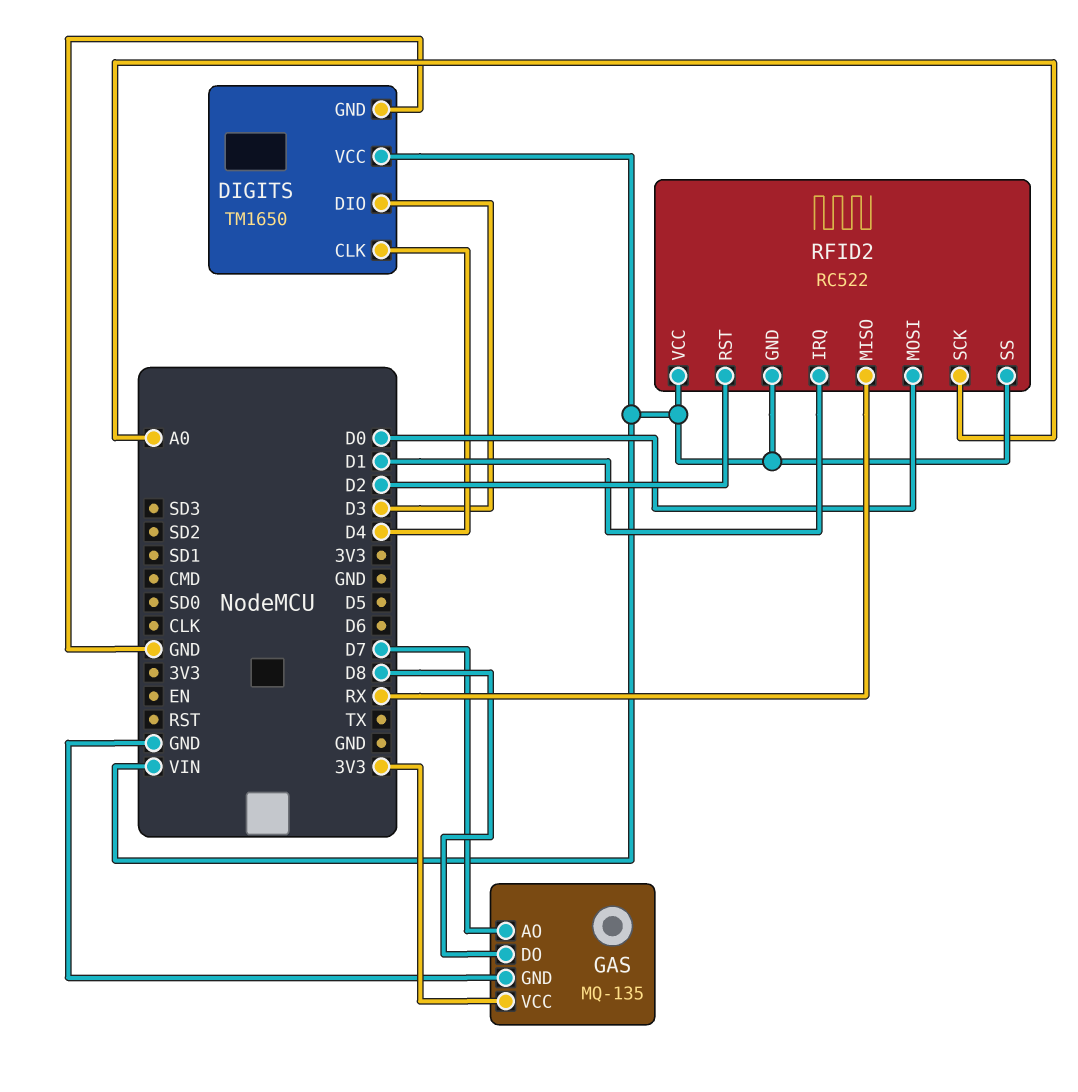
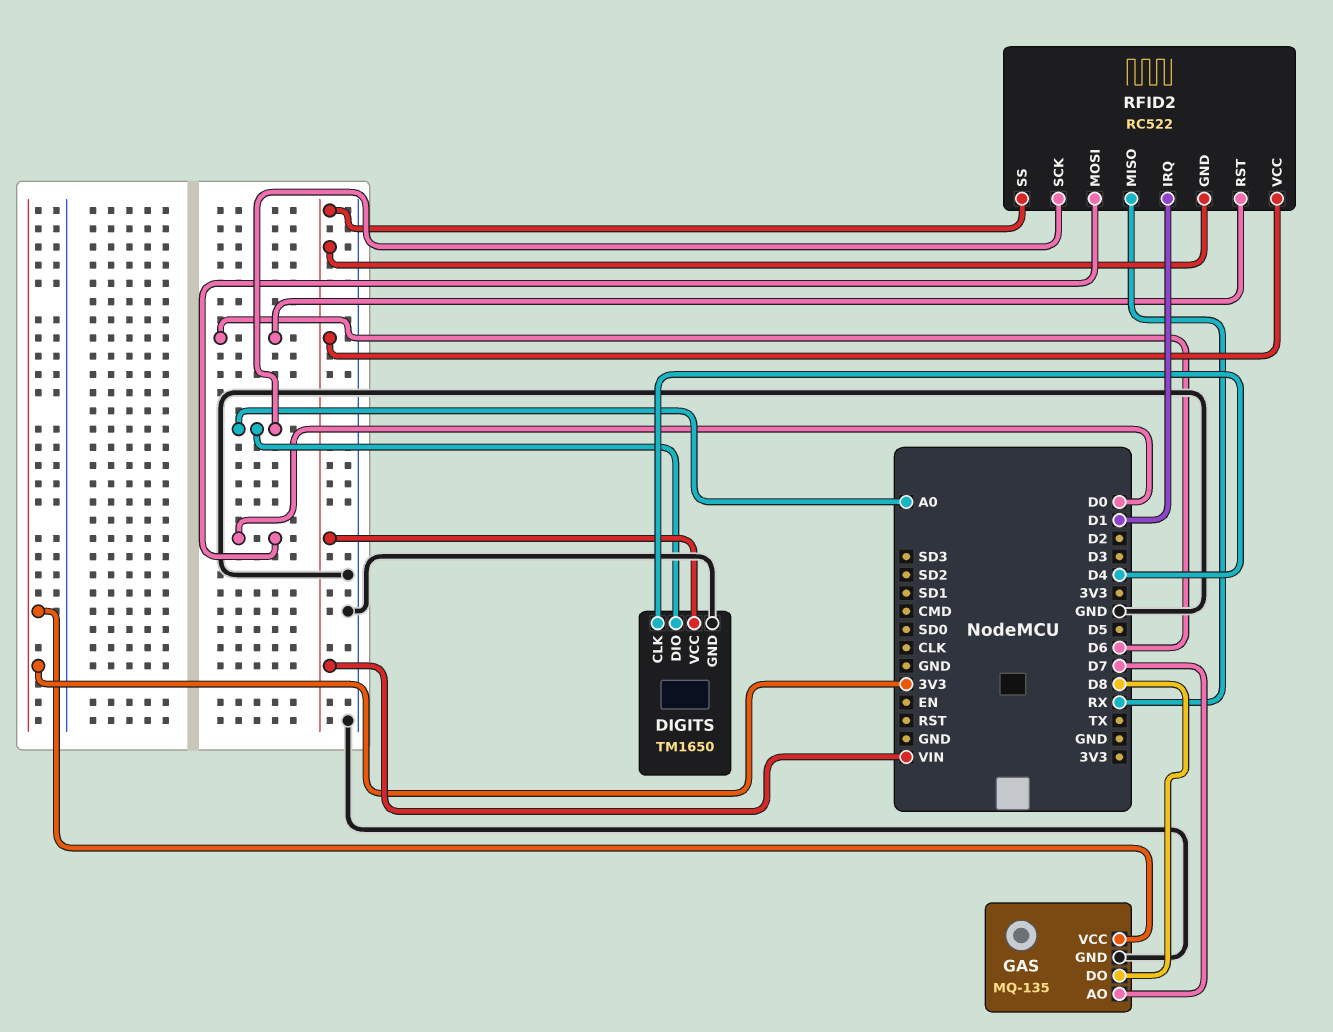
DIGITS pin DIO: D3 -> A0
RFID2 pin RST: D2 -> D6

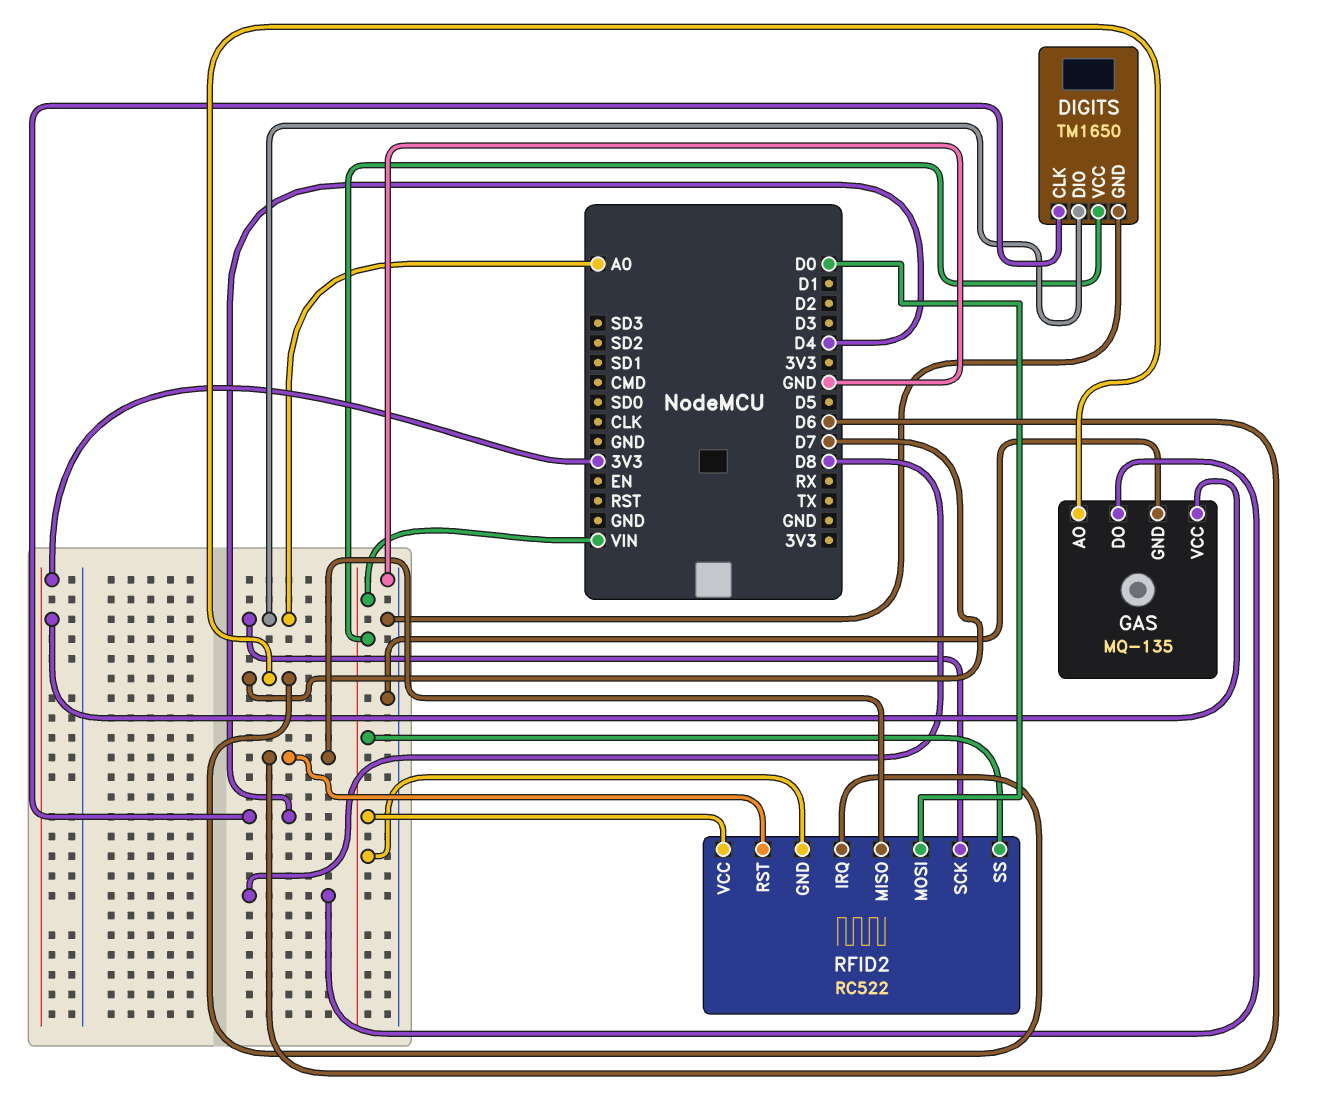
RFID2 pin IRQ: D1 -> D7
RFID2 pin MISO: RX -> D6

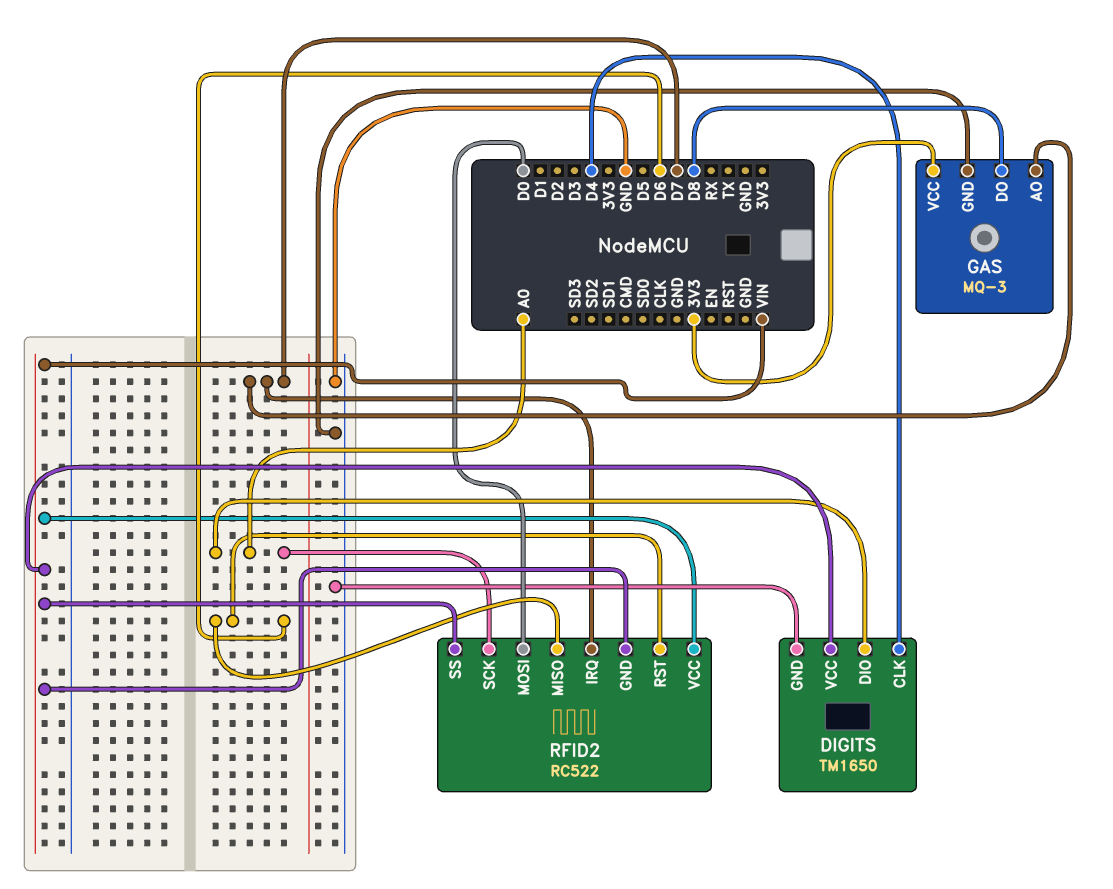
GAS: MQ-135 -> MQ-3

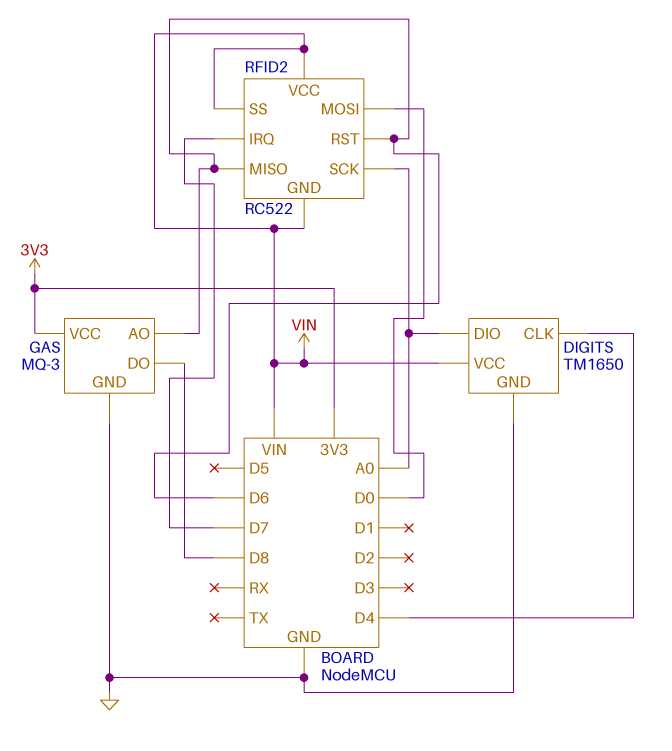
GAS pin AO: D7 -> D6

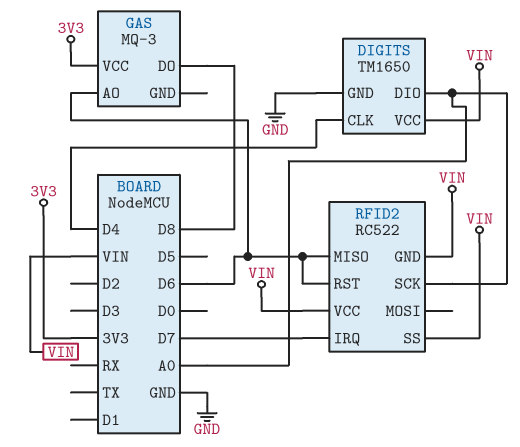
GAS pin GND: GND -> none
RFID2 pin MOSI: D0 -> none

